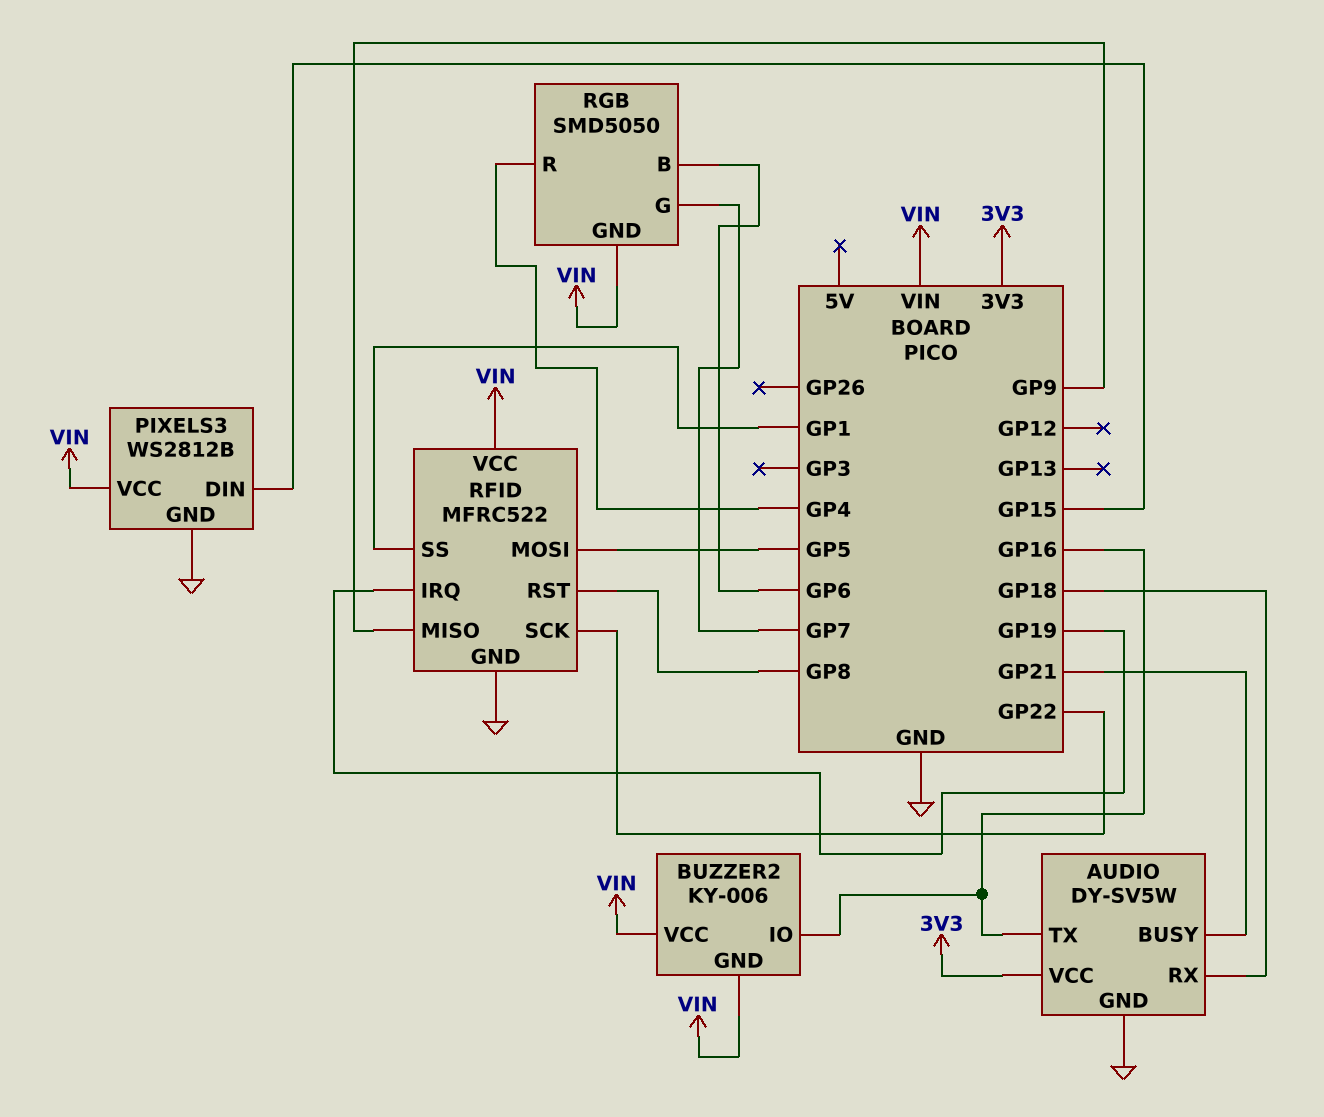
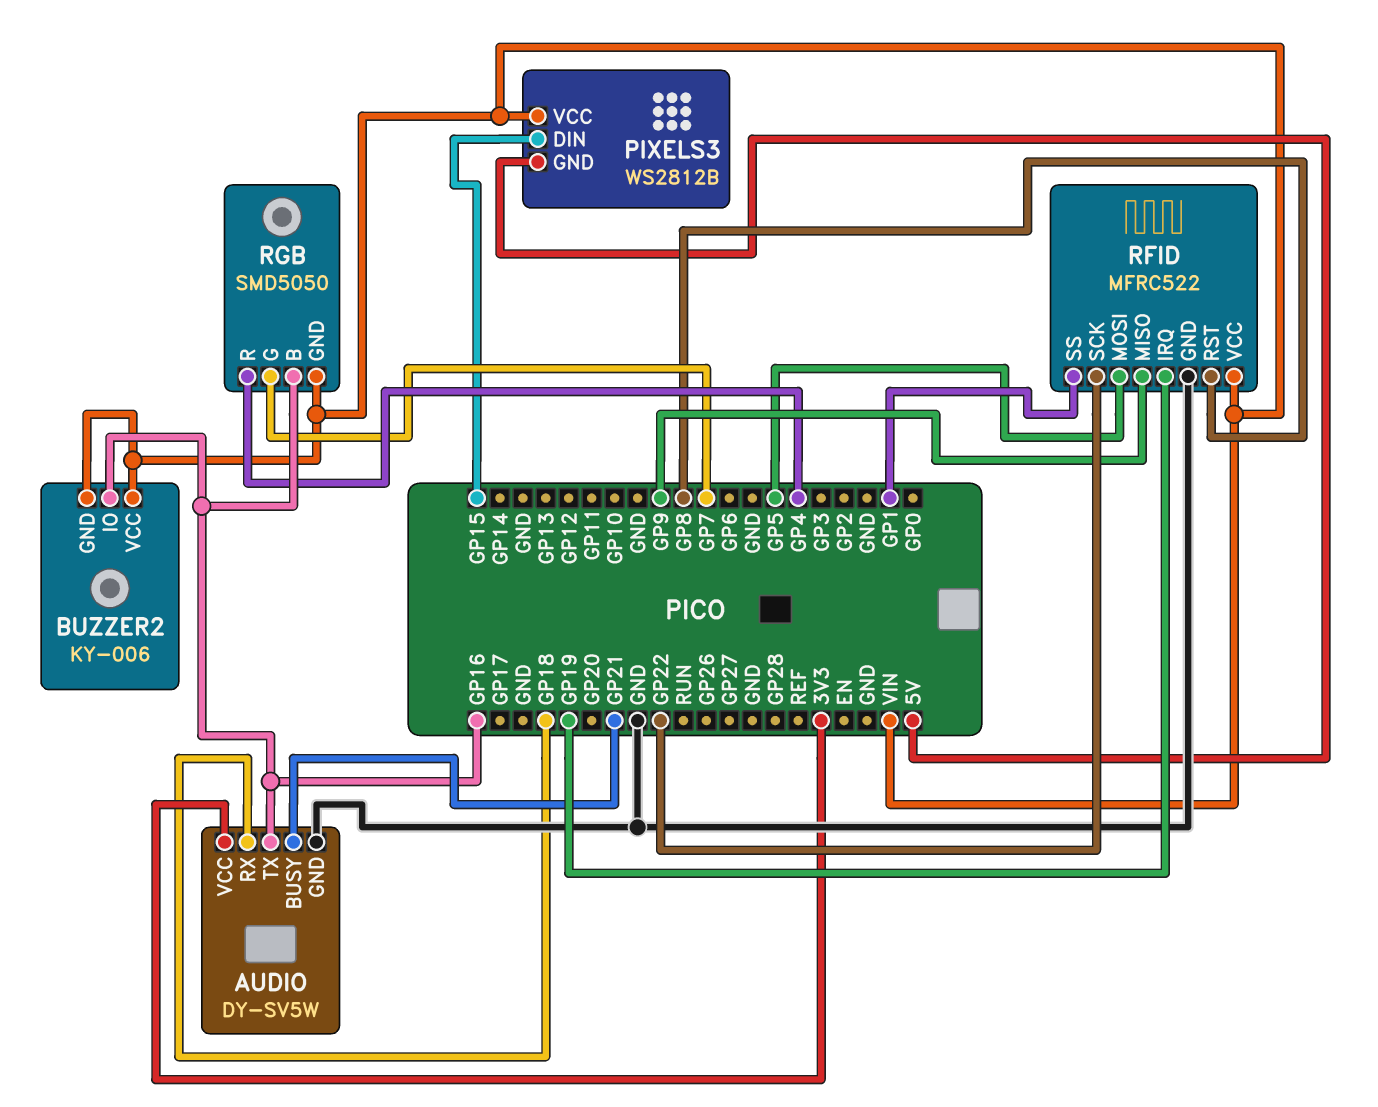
PIXELS3 pin GND: GND -> 5V
RGB pin B: GP6 -> GP16

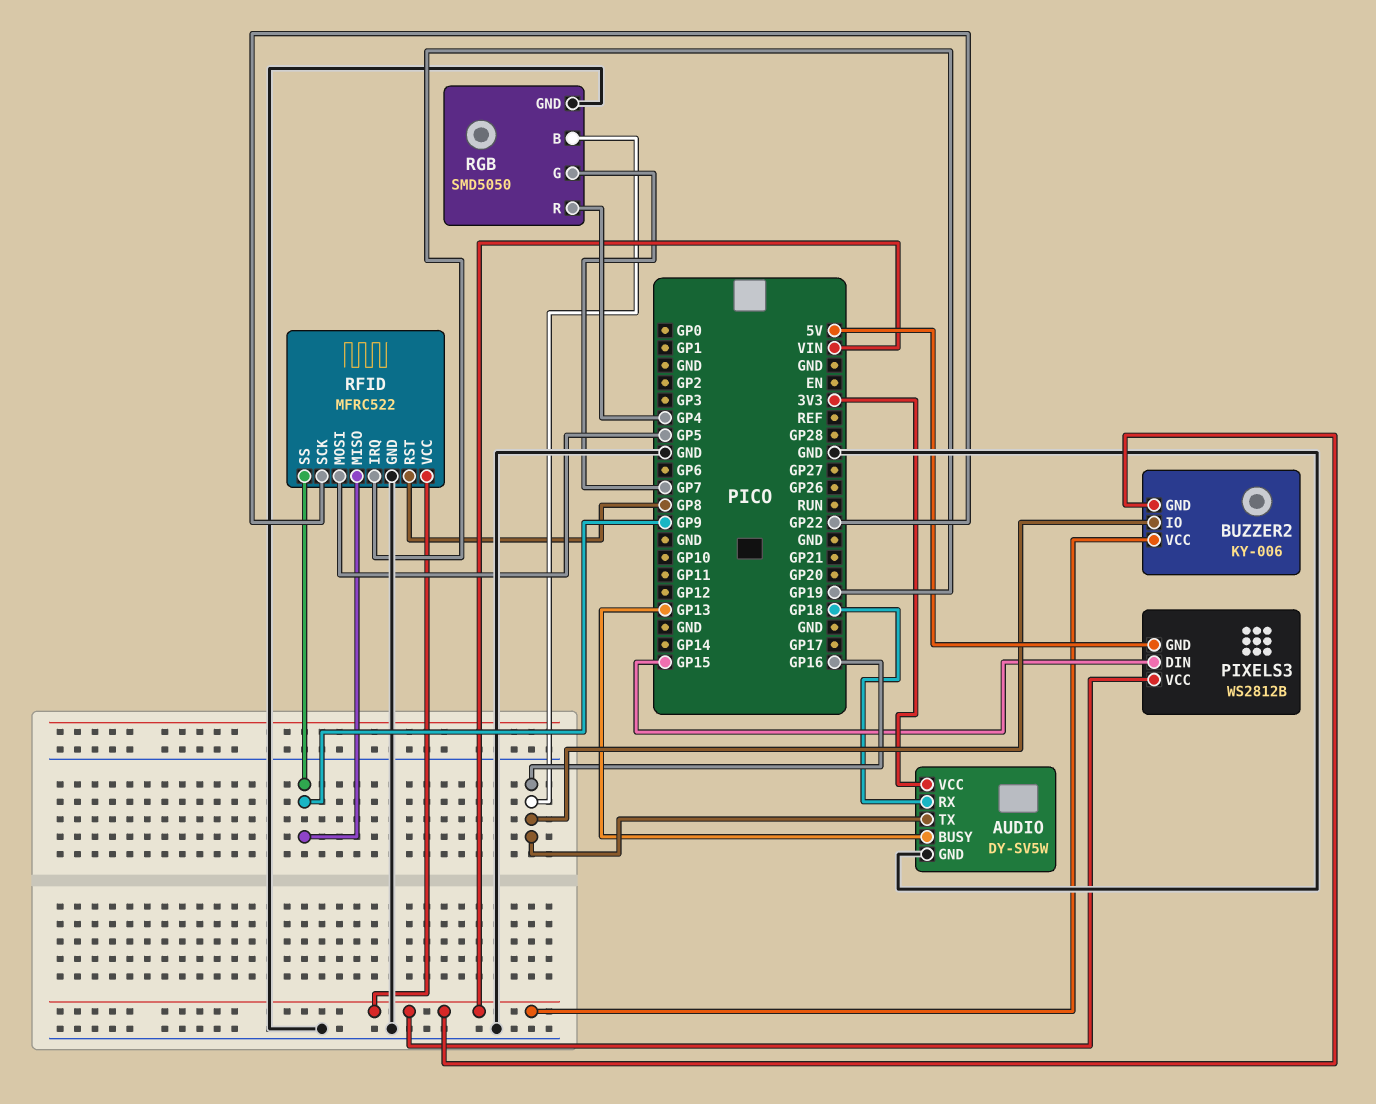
AUDIO pin BUSY: GP21 -> GP13
RFID pin SS: GP1 -> GP9
RGB pin GND: VIN -> GND

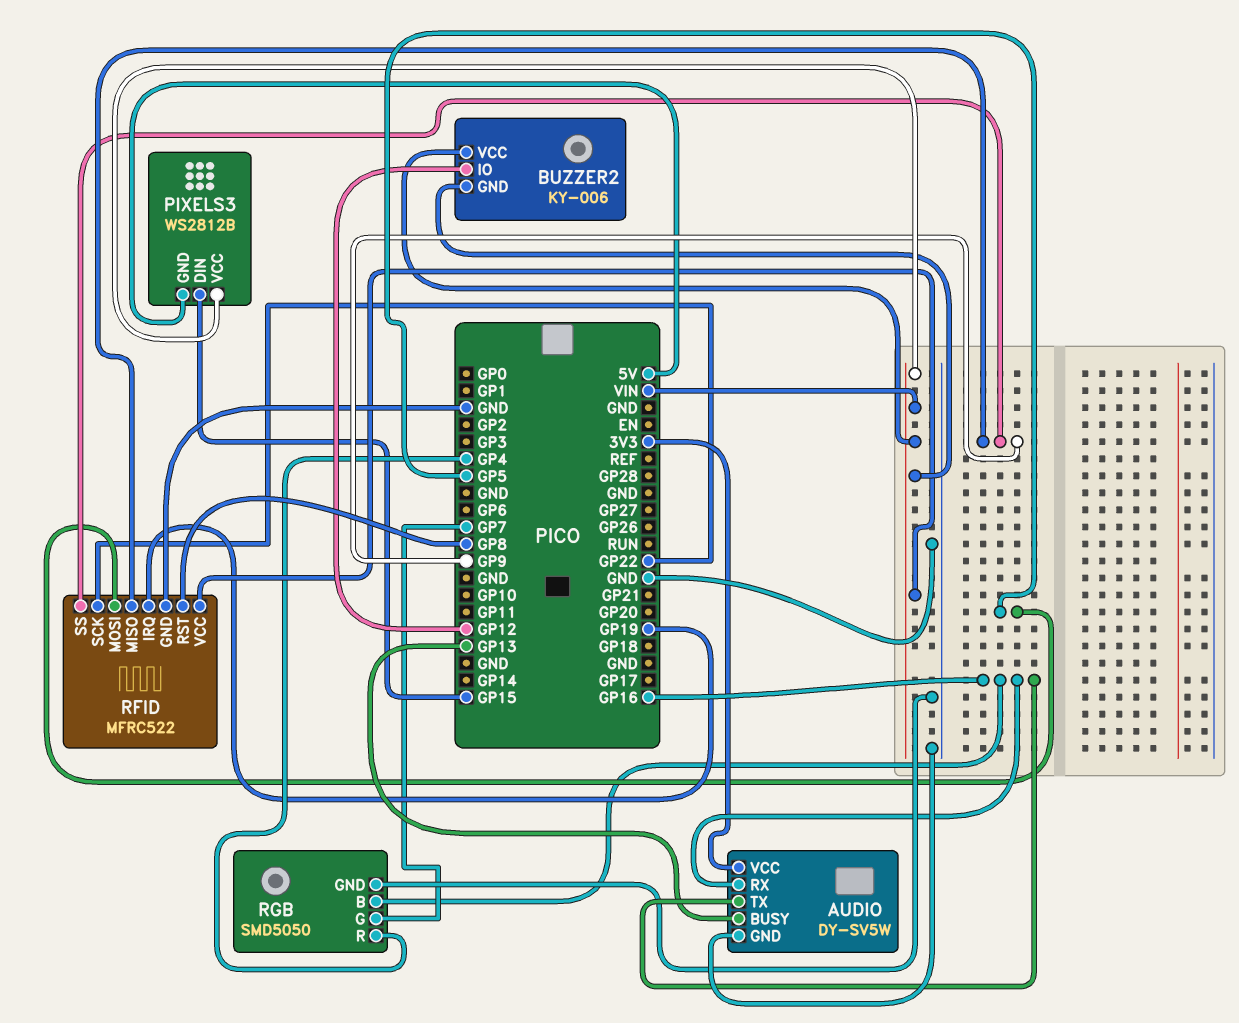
AUDIO pin RX: GP18 -> GP16
BUZZER2 pin IO: GP16 -> GP12

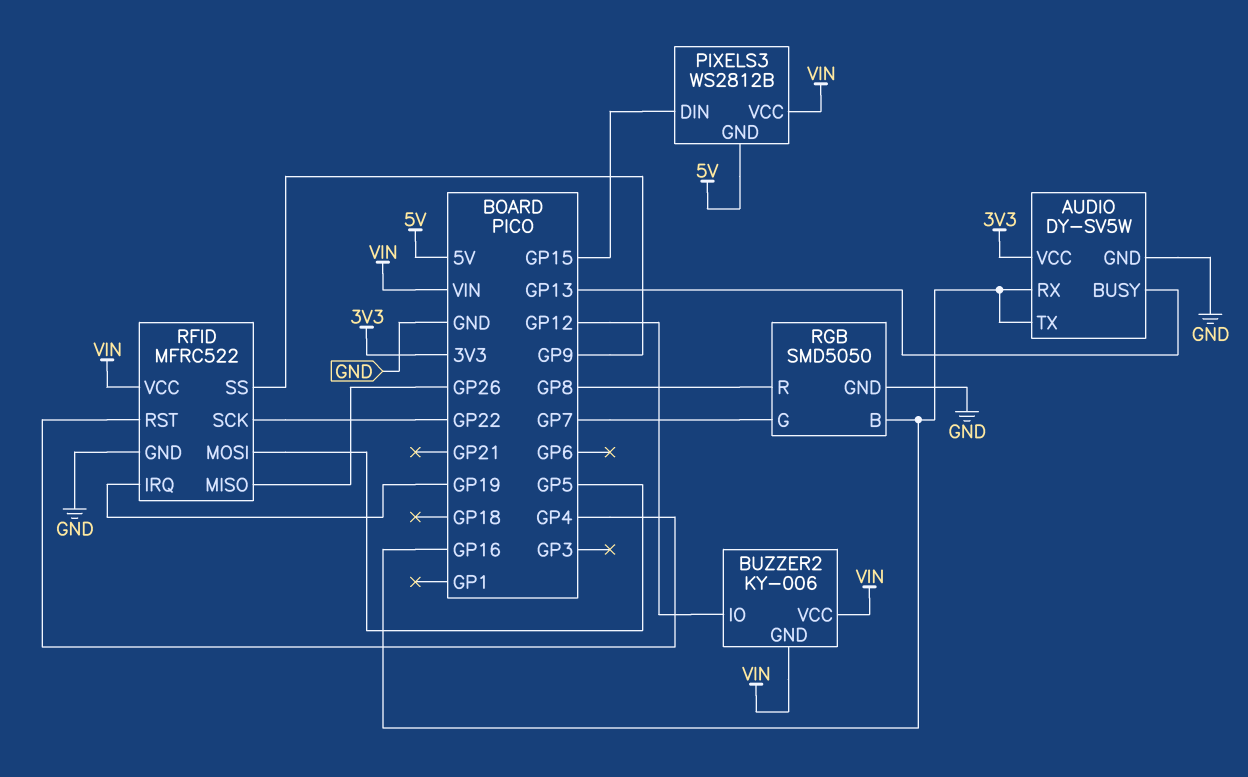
RFID pin MISO: GP9 -> GP26
RFID pin RST: GP8 -> GP4
RGB pin R: GP4 -> GP8

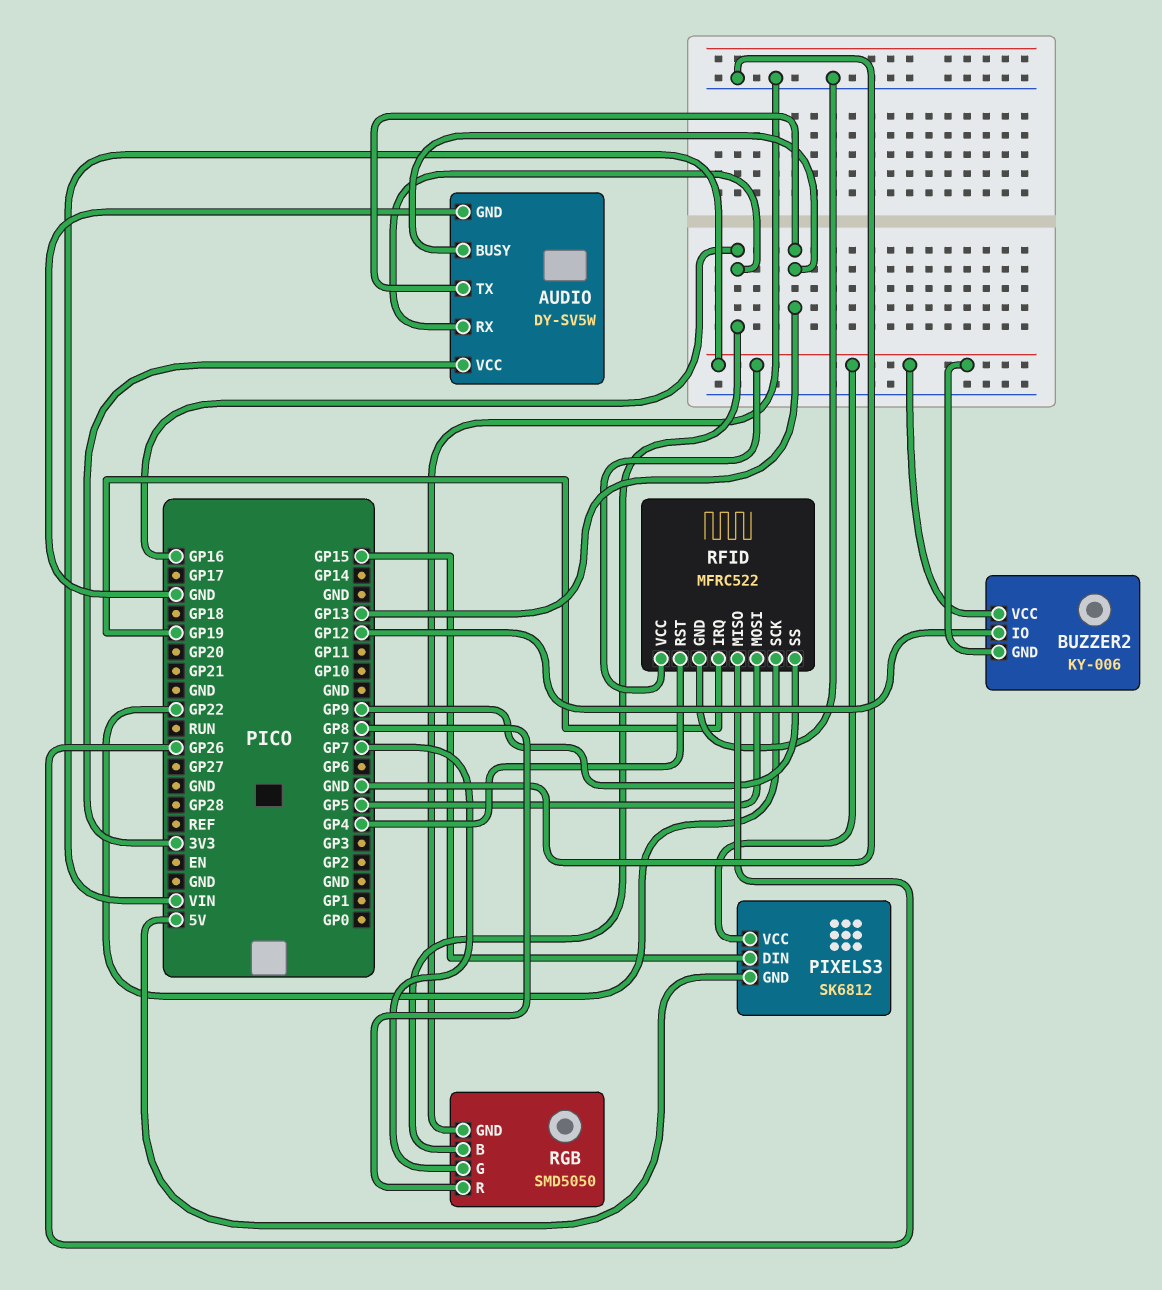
AUDIO pin TX: GP16 -> GP13
PIXELS3: WS2812B -> SK6812

